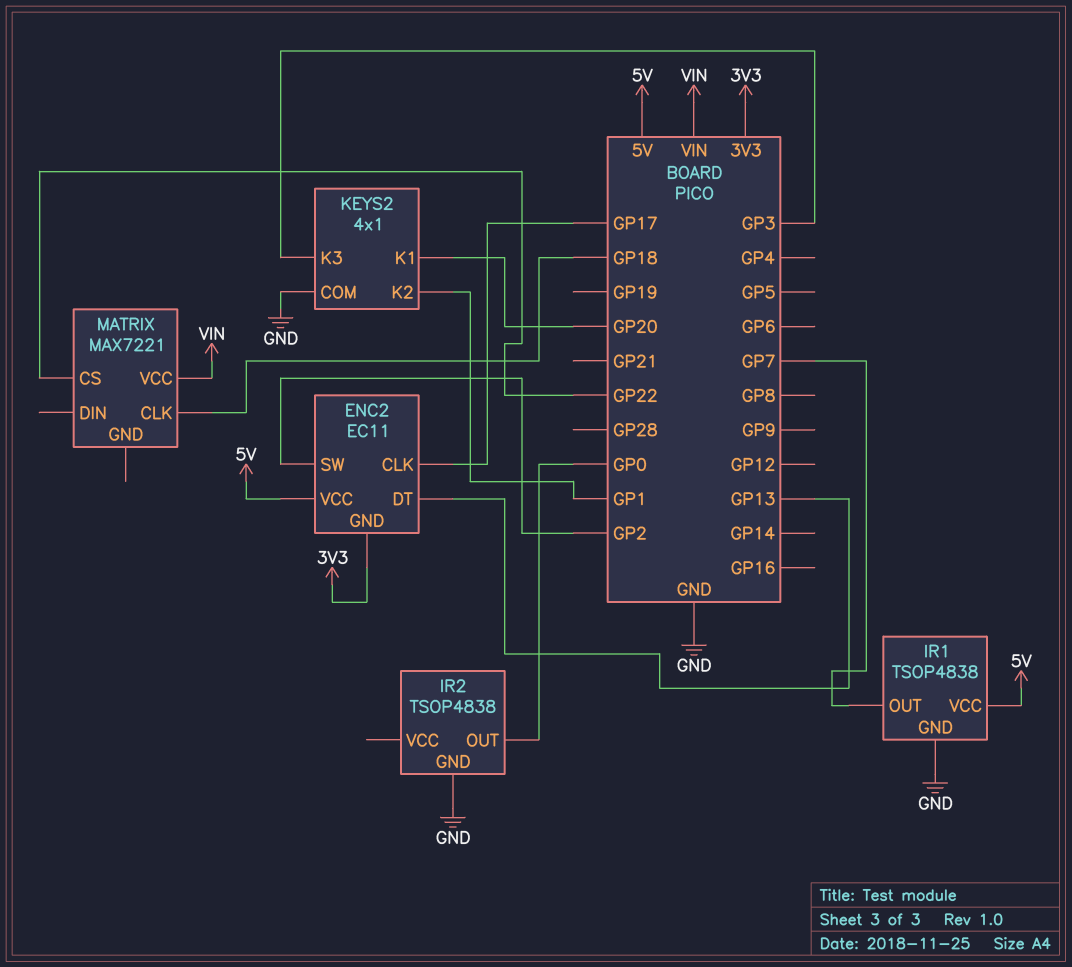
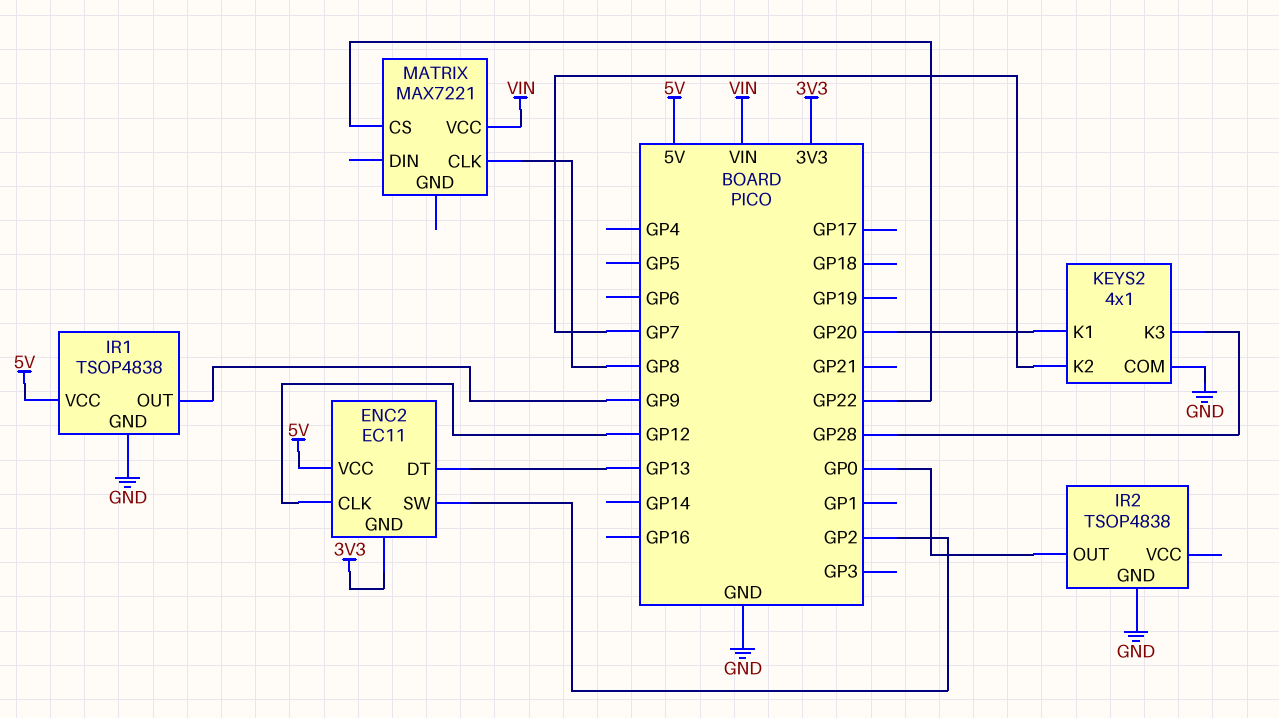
ENC2 pin CLK: GP17 -> GP12
IR1 pin OUT: GP7 -> GP9
KEYS2 pin K2: GP1 -> GP7
KEYS2 pin K3: GP3 -> GP28
MATRIX pin CLK: GP18 -> GP8

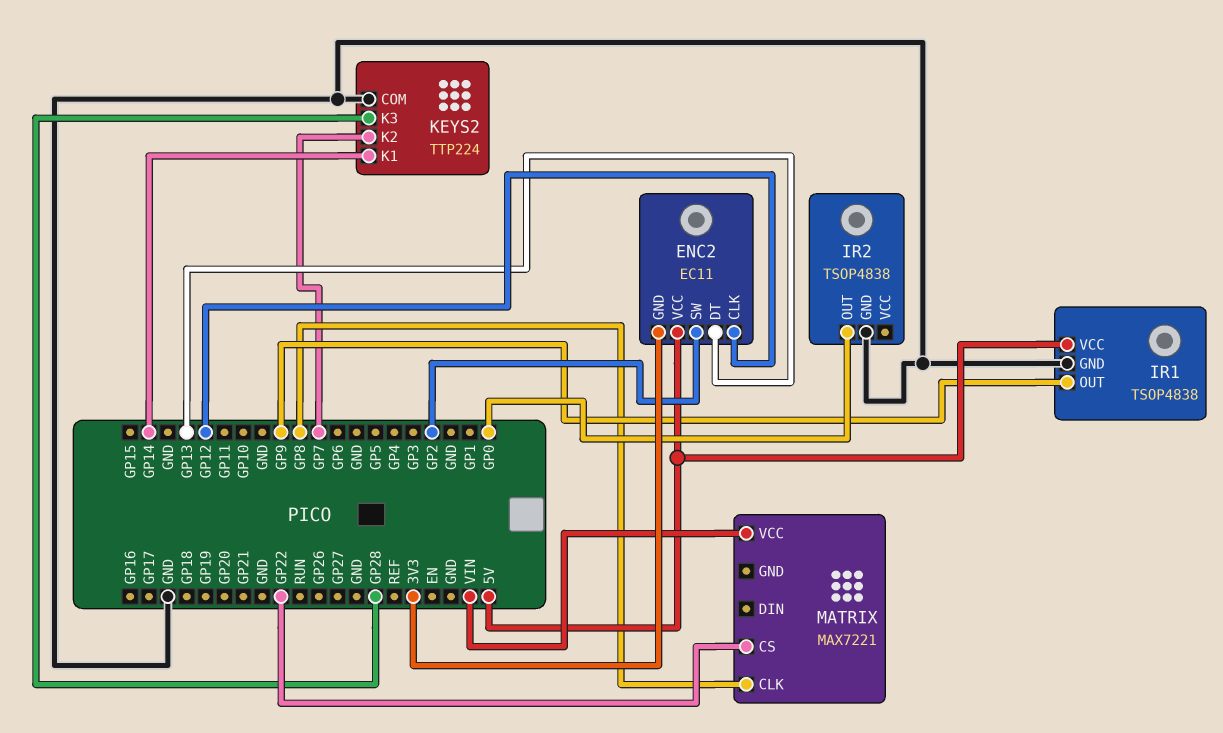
KEYS2: 4x1 -> TTP224
KEYS2 pin K1: GP20 -> GP14

